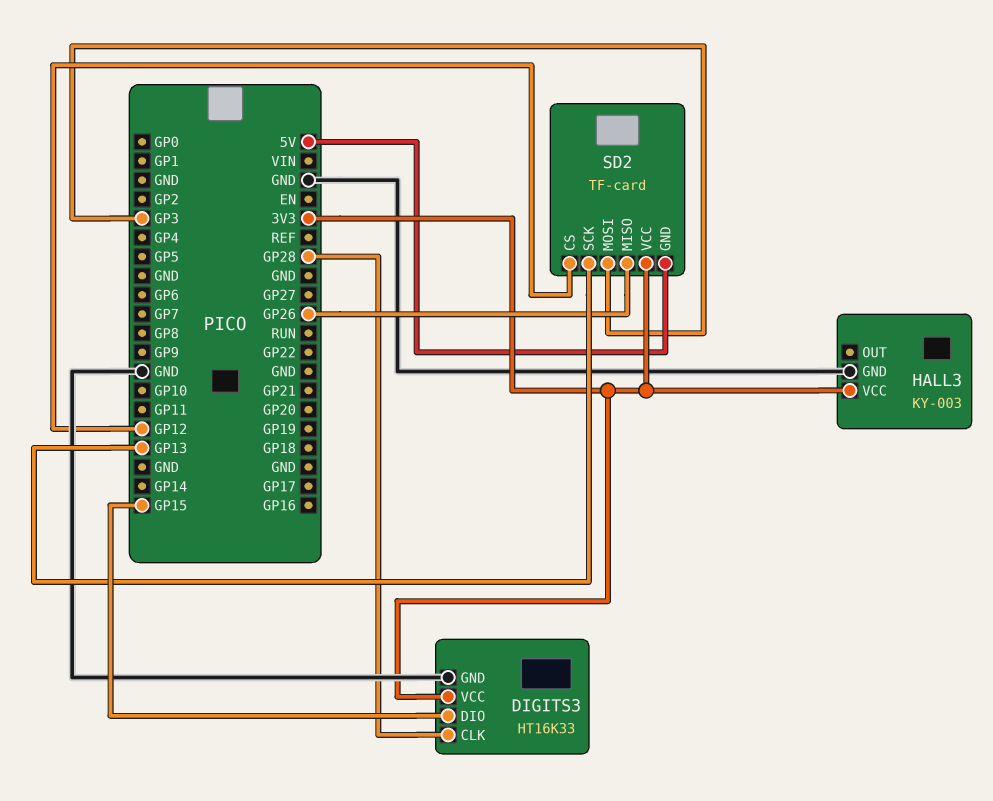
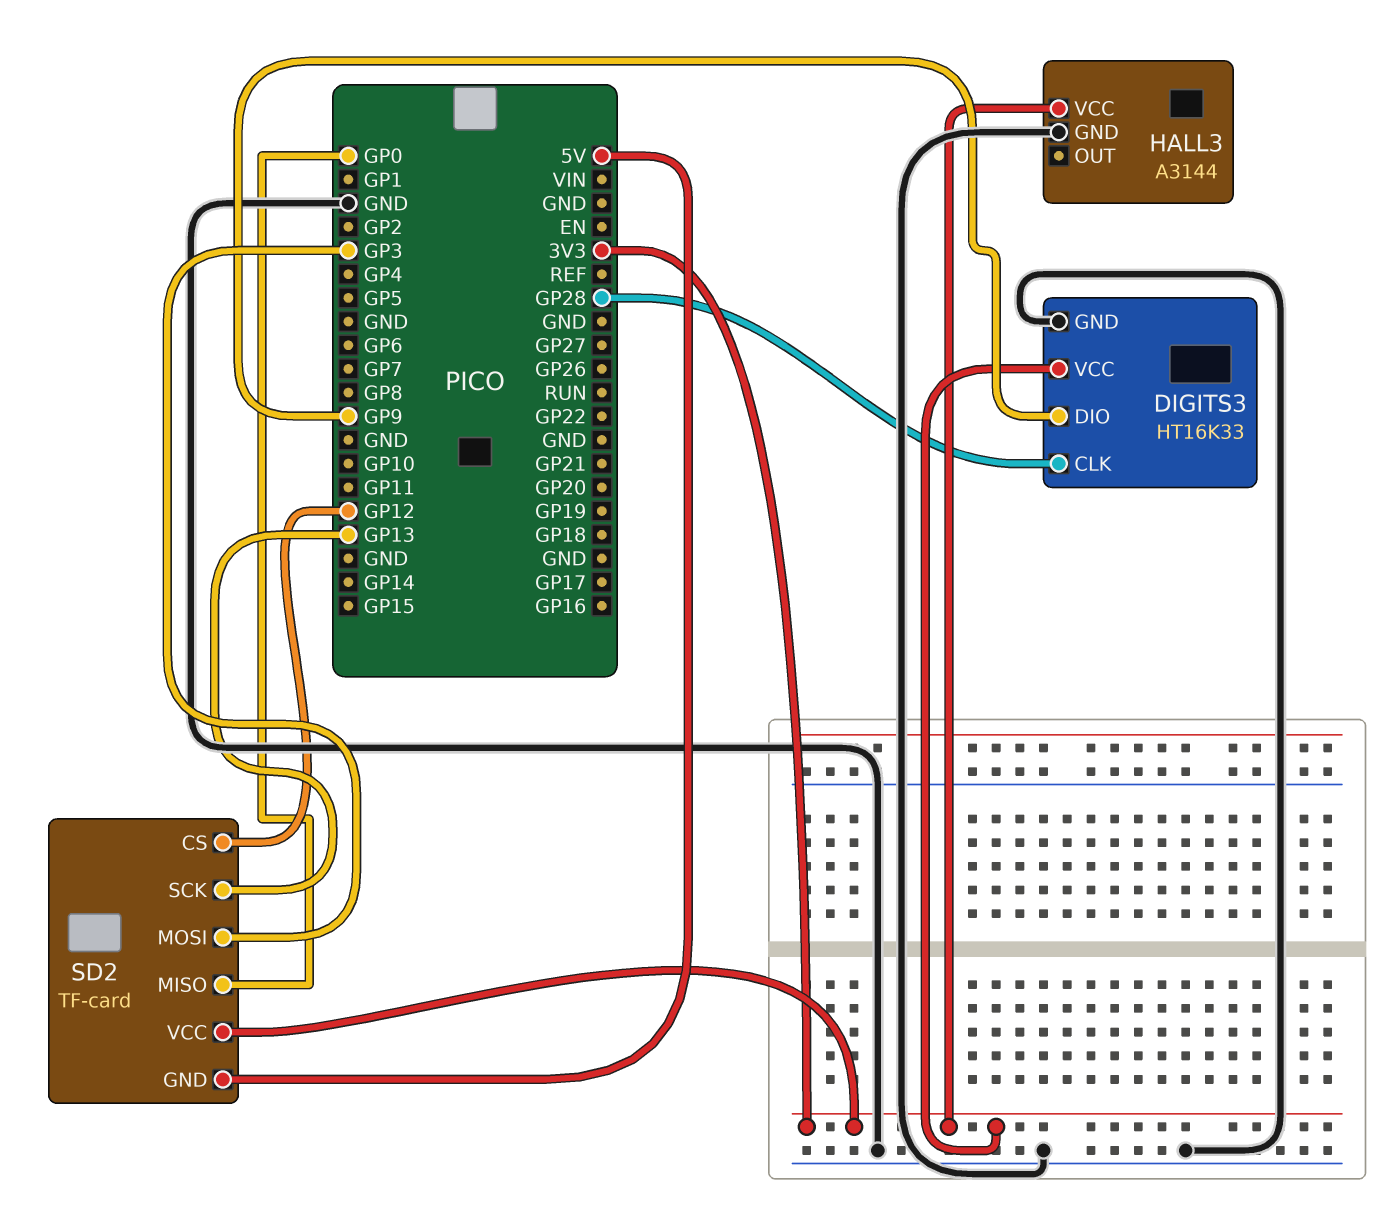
DIGITS3 pin DIO: GP15 -> GP9
HALL3: KY-003 -> A3144
SD2 pin MISO: GP26 -> GP0

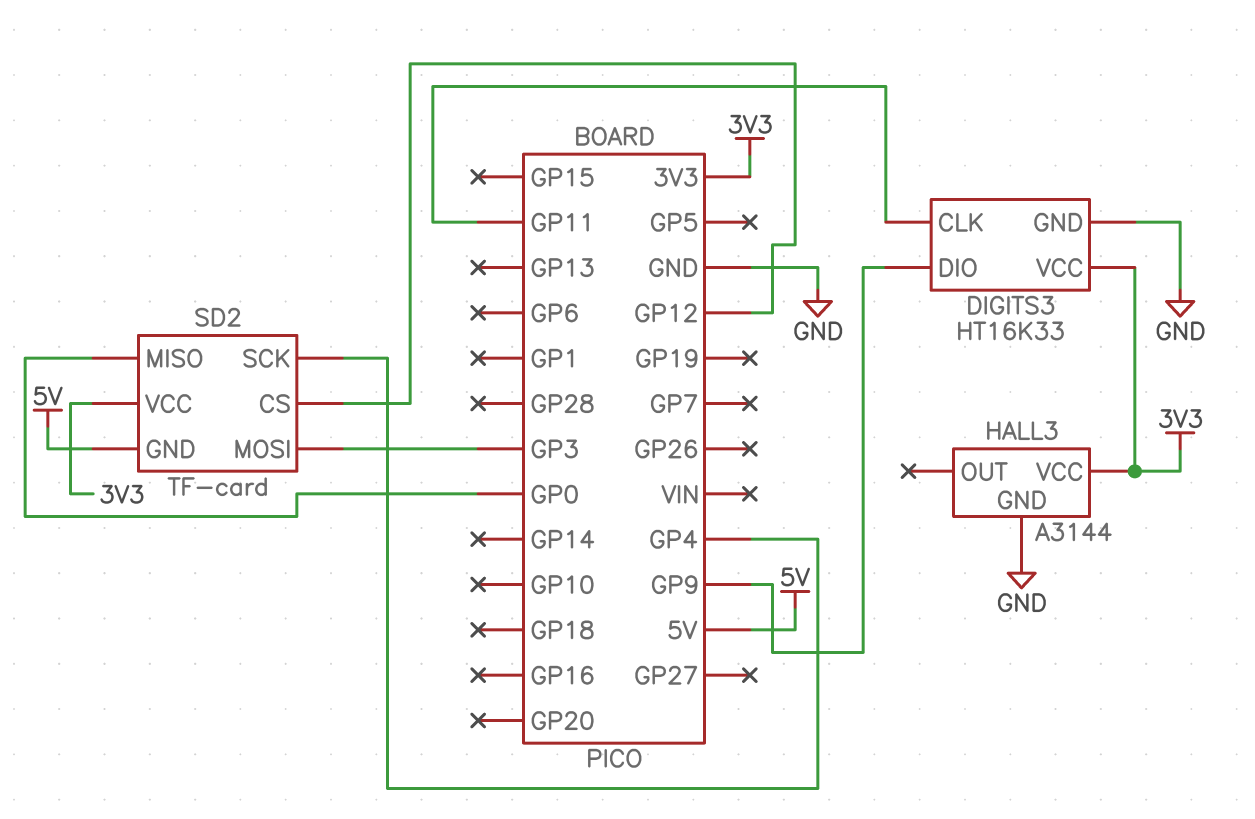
DIGITS3 pin CLK: GP28 -> GP11
SD2 pin SCK: GP13 -> GP4

